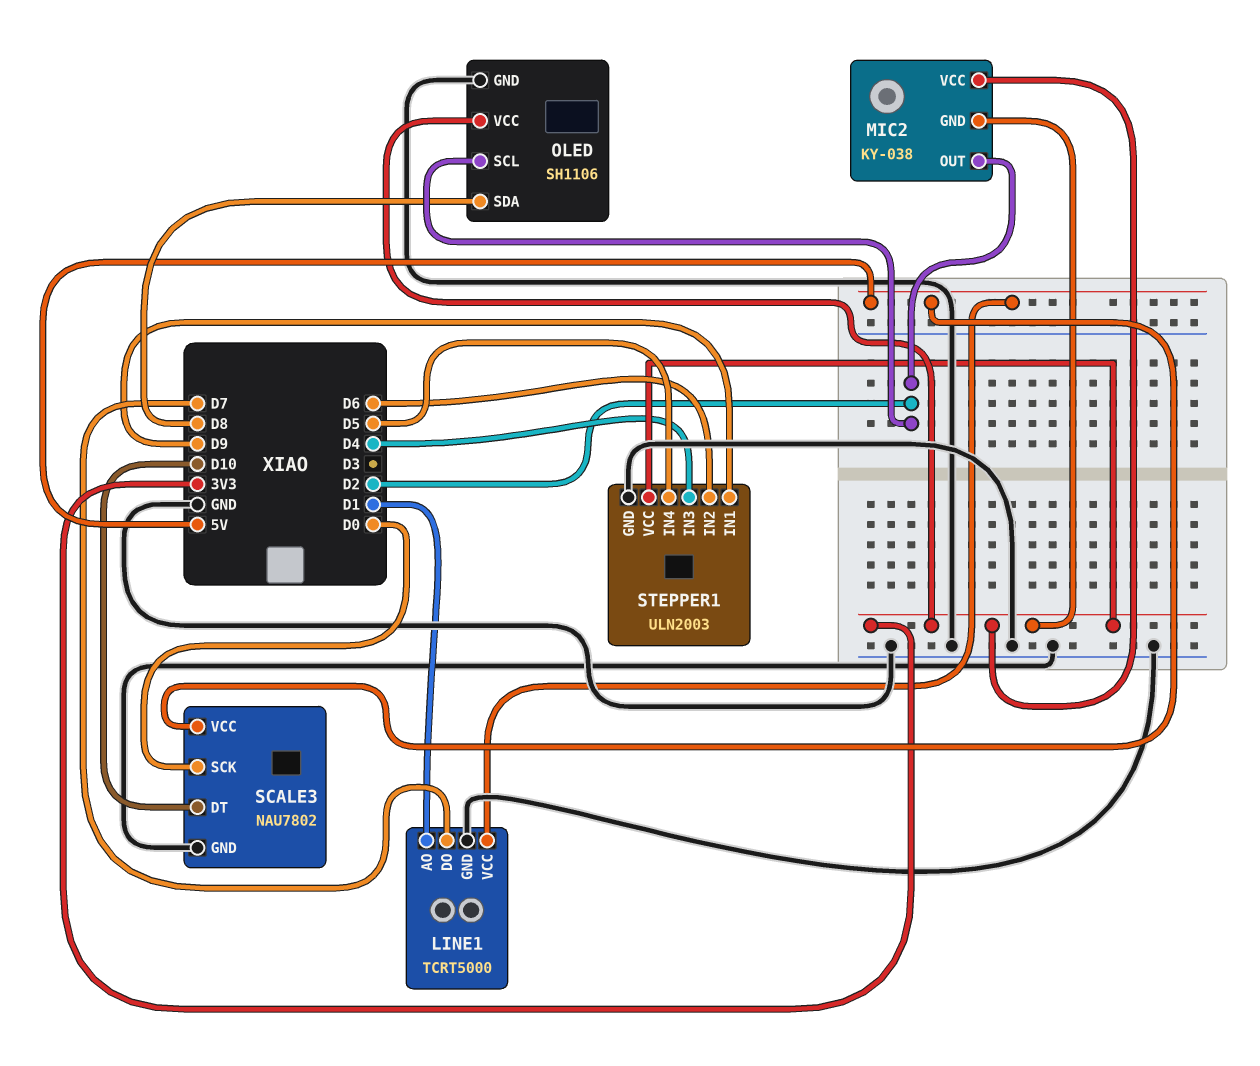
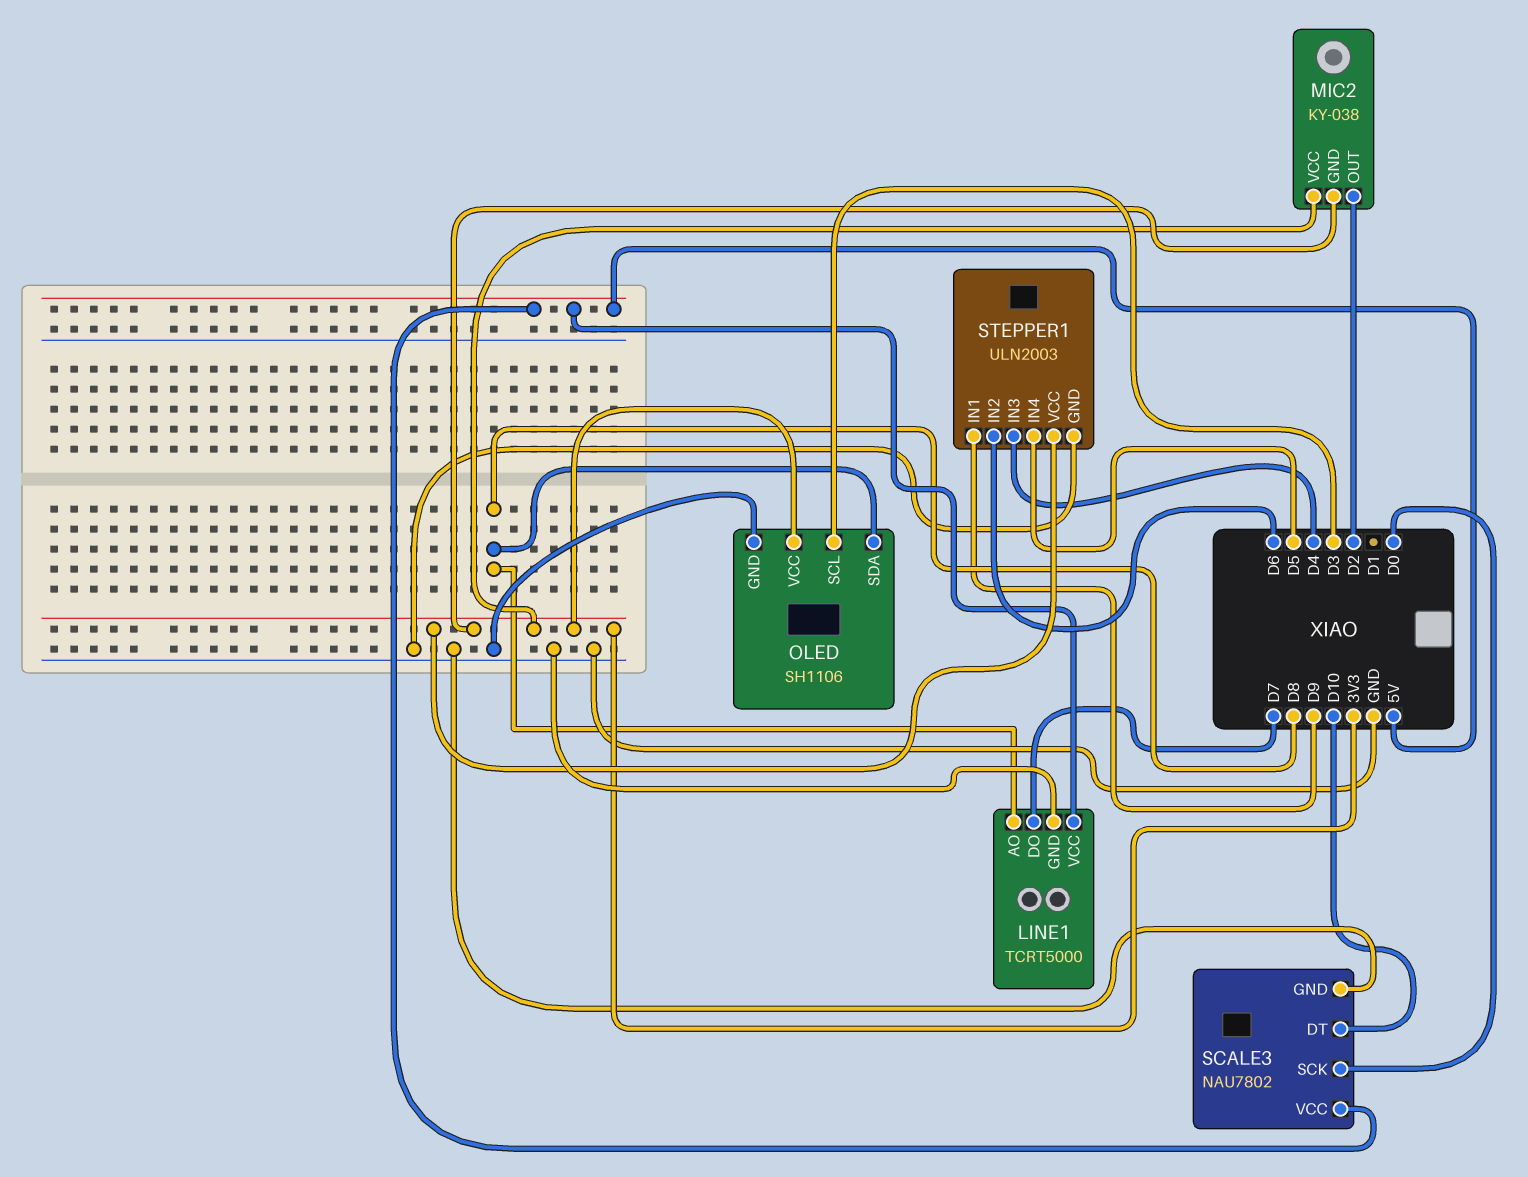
LINE1 pin AO: D1 -> D8
OLED pin SCL: D2 -> D3

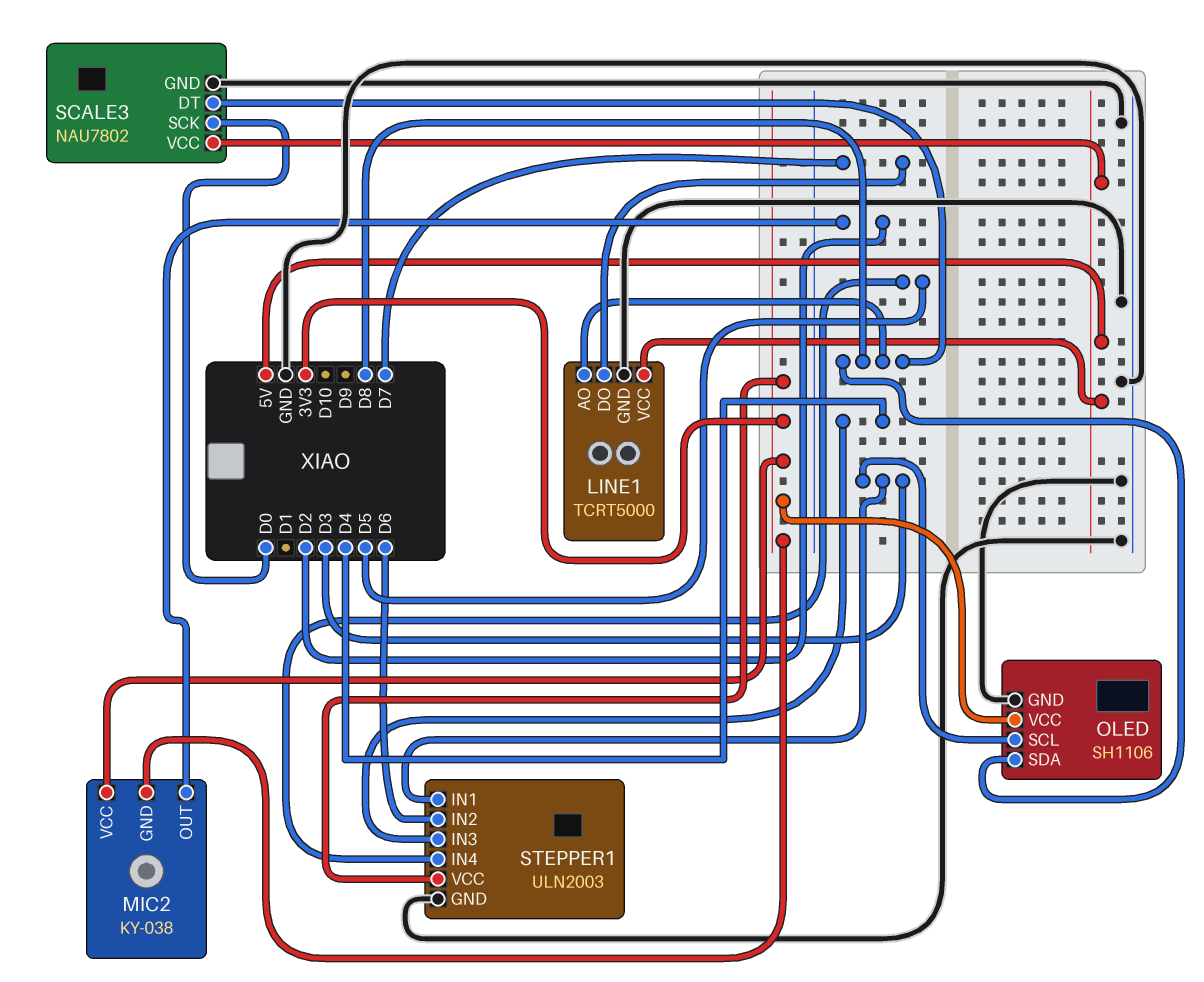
SCALE3 pin DT: D10 -> D8
STEPPER1 pin IN1: D9 -> D3

